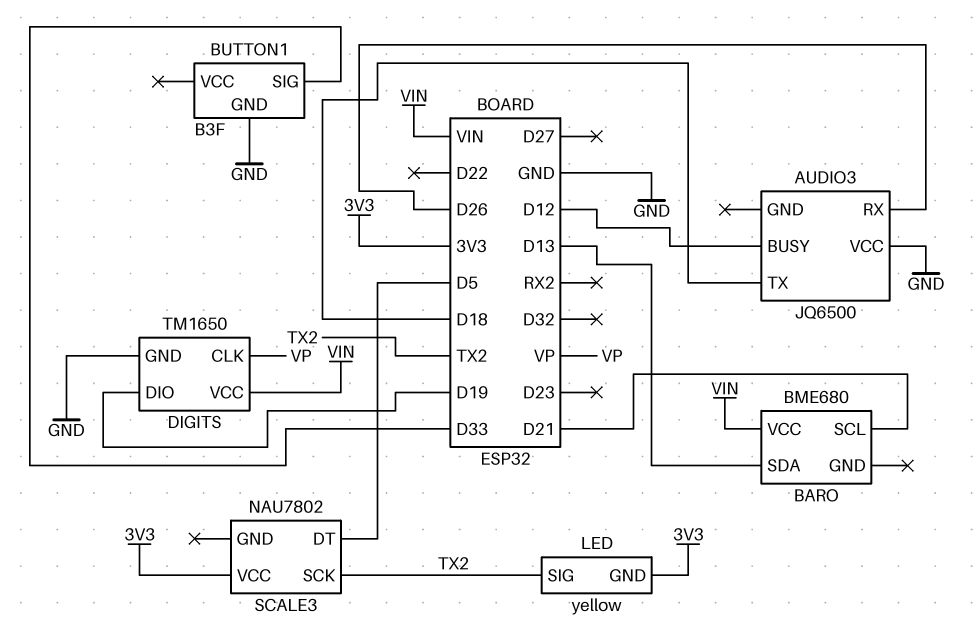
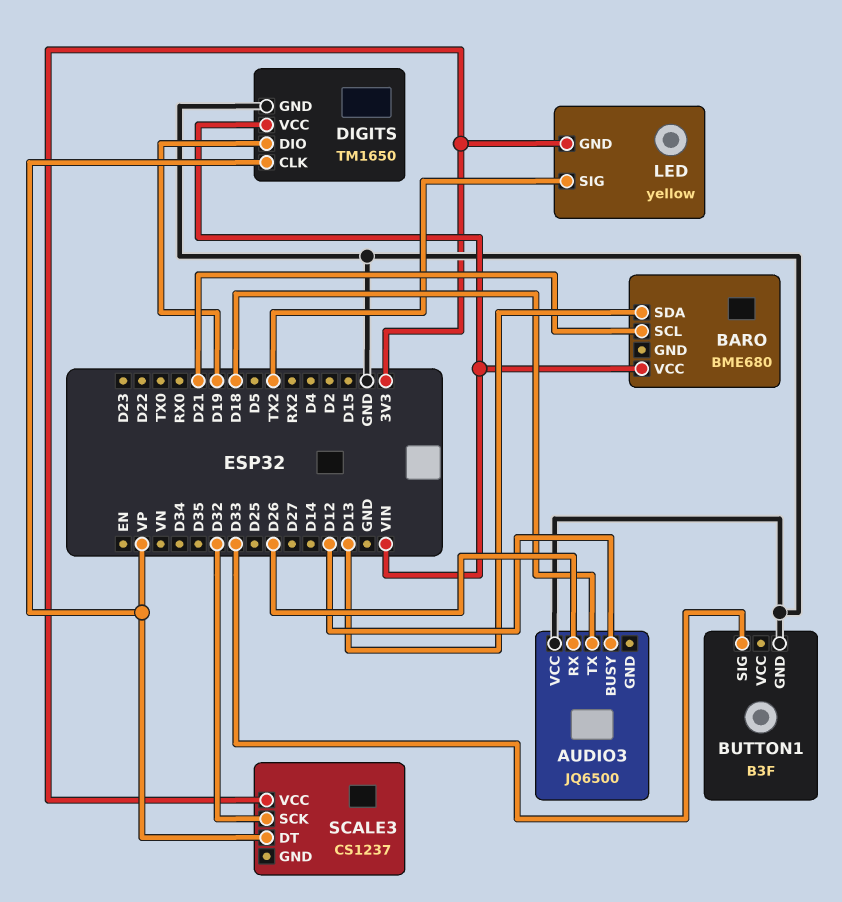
SCALE3: NAU7802 -> CS1237
SCALE3 pin DT: D5 -> VP
SCALE3 pin SCK: TX2 -> D32

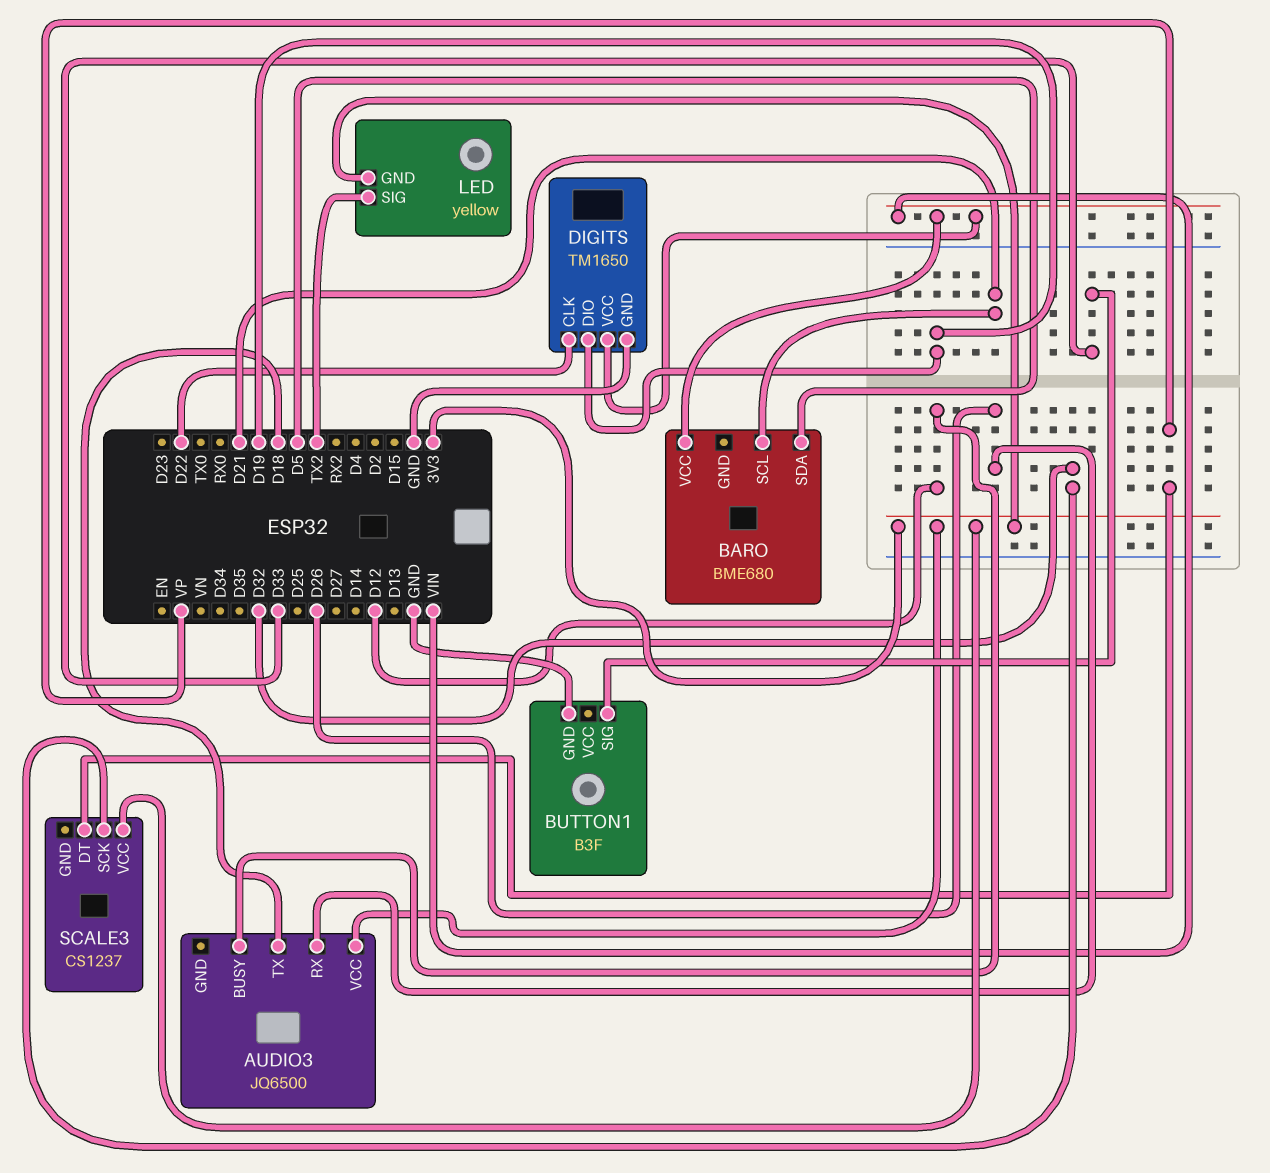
AUDIO3 pin VCC: GND -> 3V3
BARO pin SDA: D13 -> D5
DIGITS pin CLK: VP -> D22

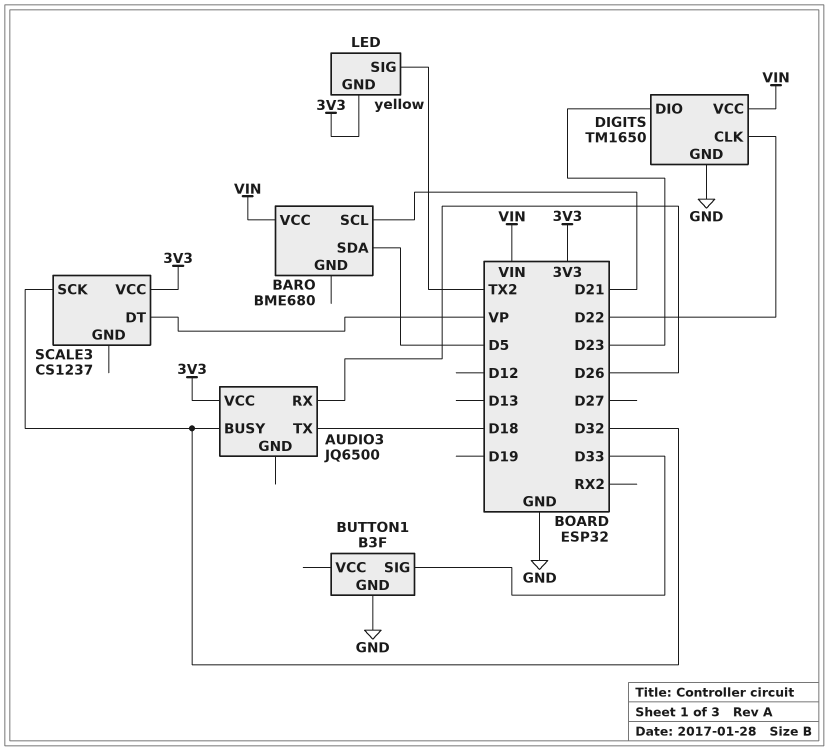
AUDIO3 pin BUSY: D12 -> D32
DIGITS pin DIO: D19 -> D23

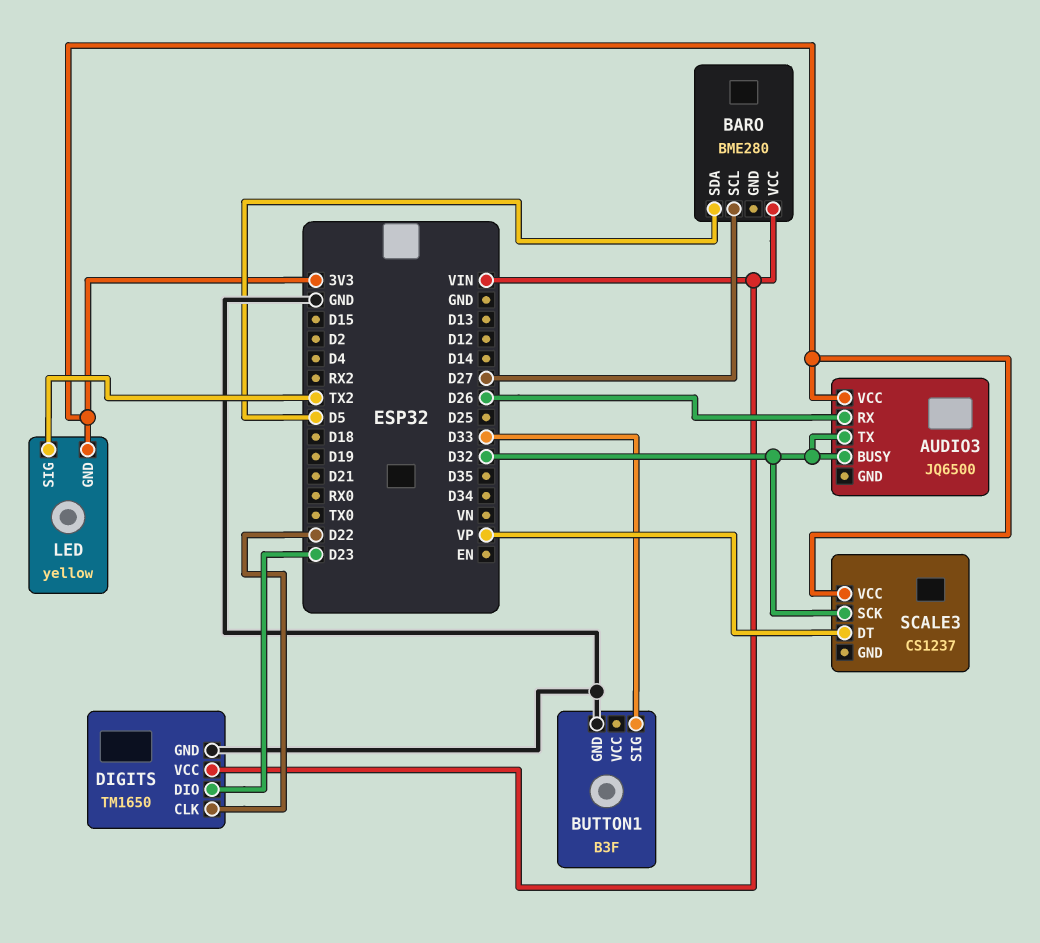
AUDIO3 pin TX: D18 -> D32
BARO: BME680 -> BME280
BARO pin SCL: D21 -> D27

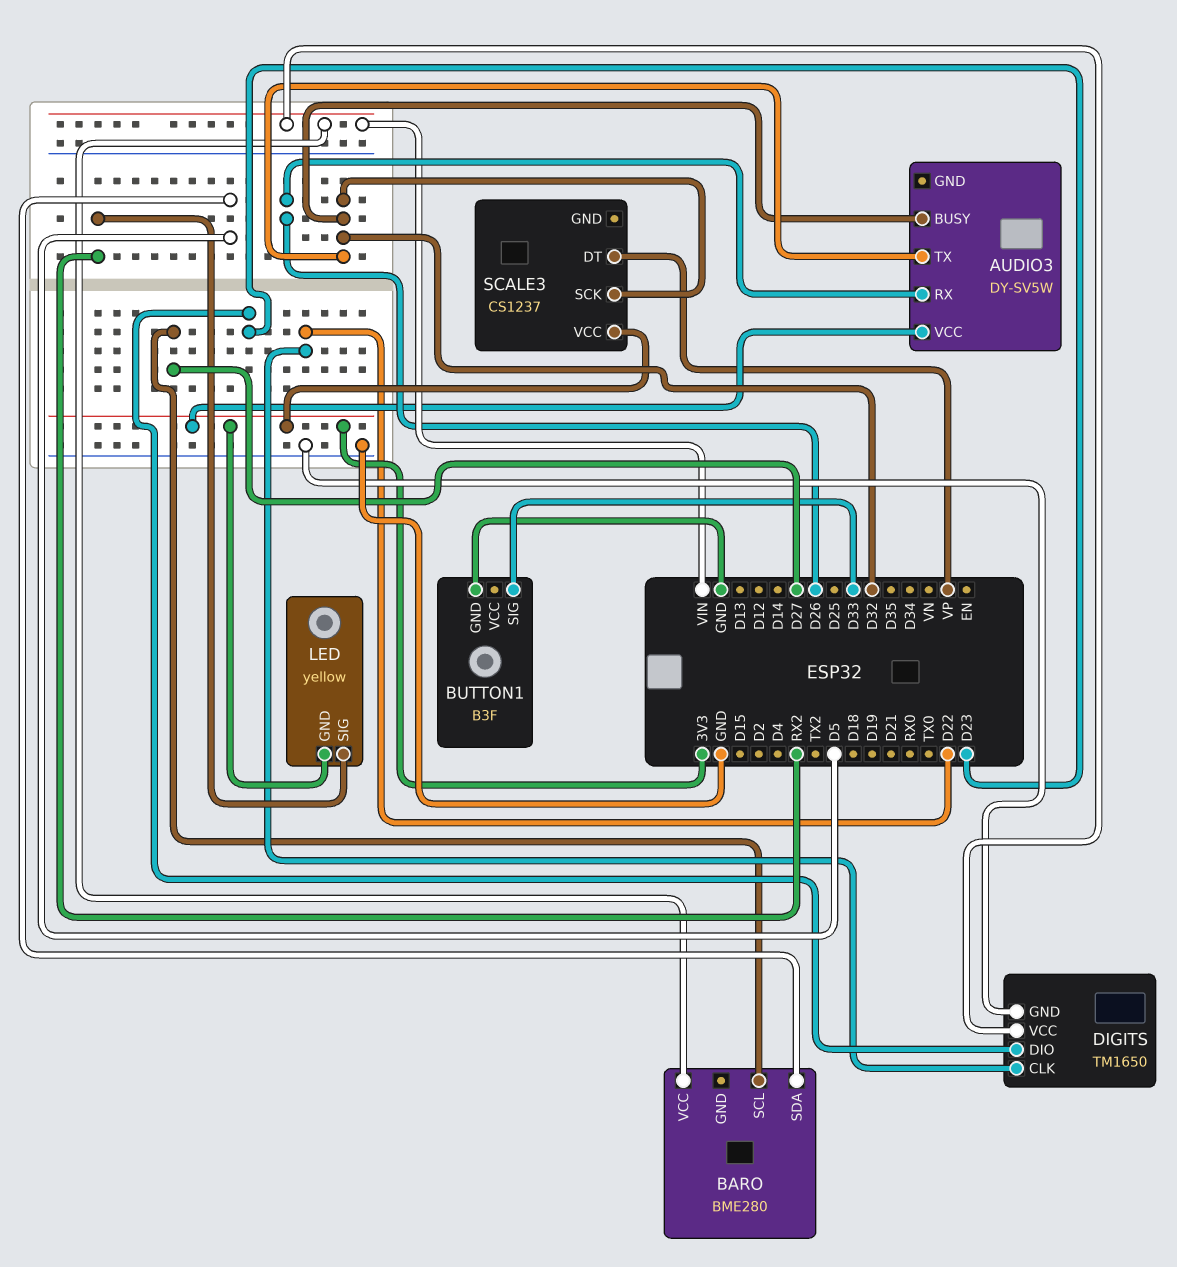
AUDIO3: JQ6500 -> DY-SV5W
LED pin SIG: TX2 -> RX2

